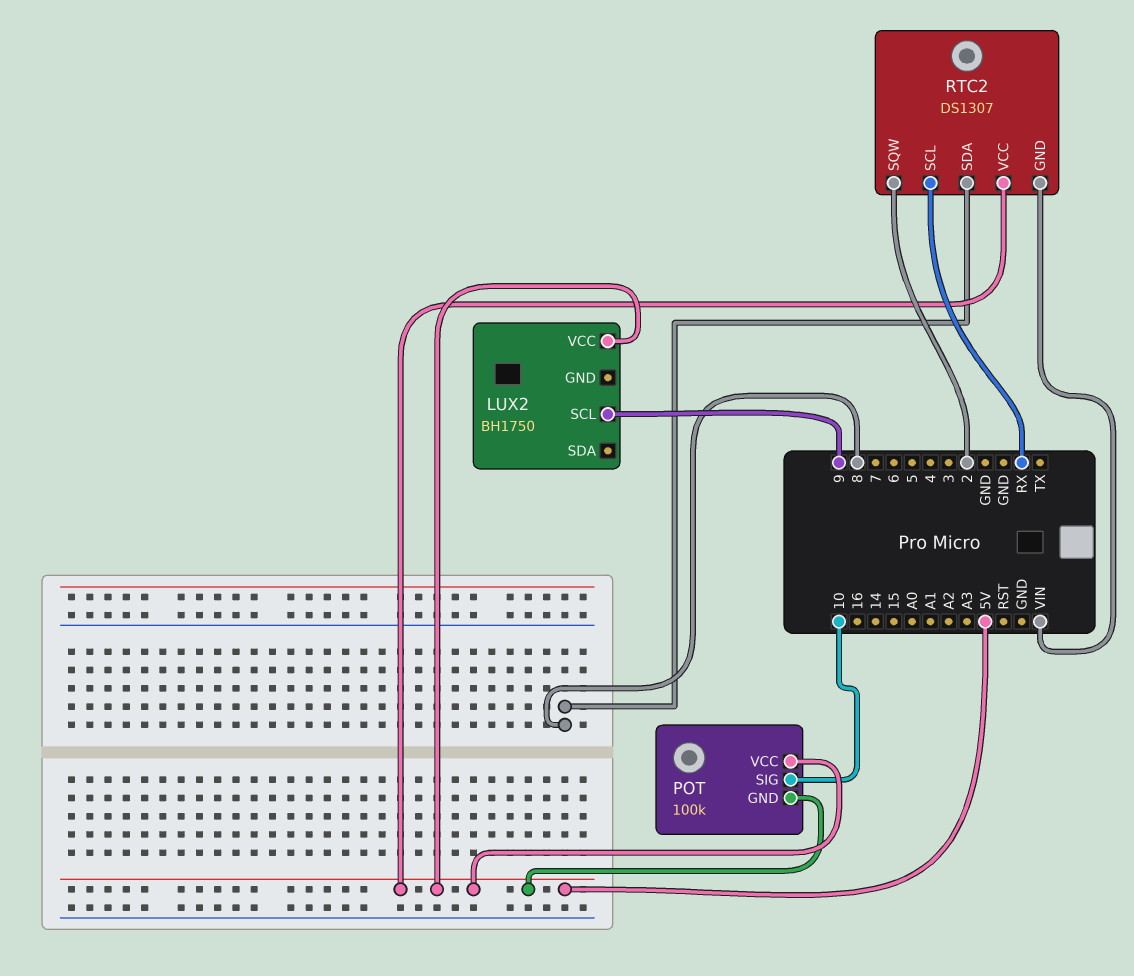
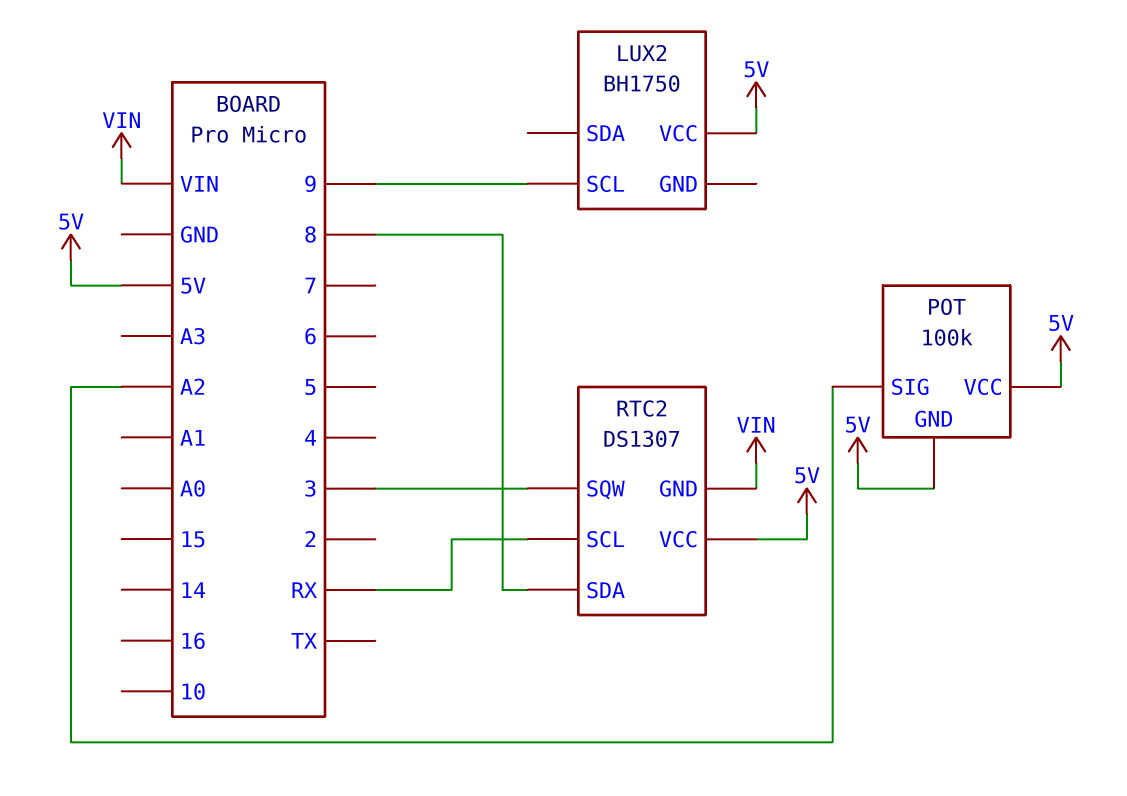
POT pin SIG: 10 -> A2
RTC2 pin SQW: 2 -> 3

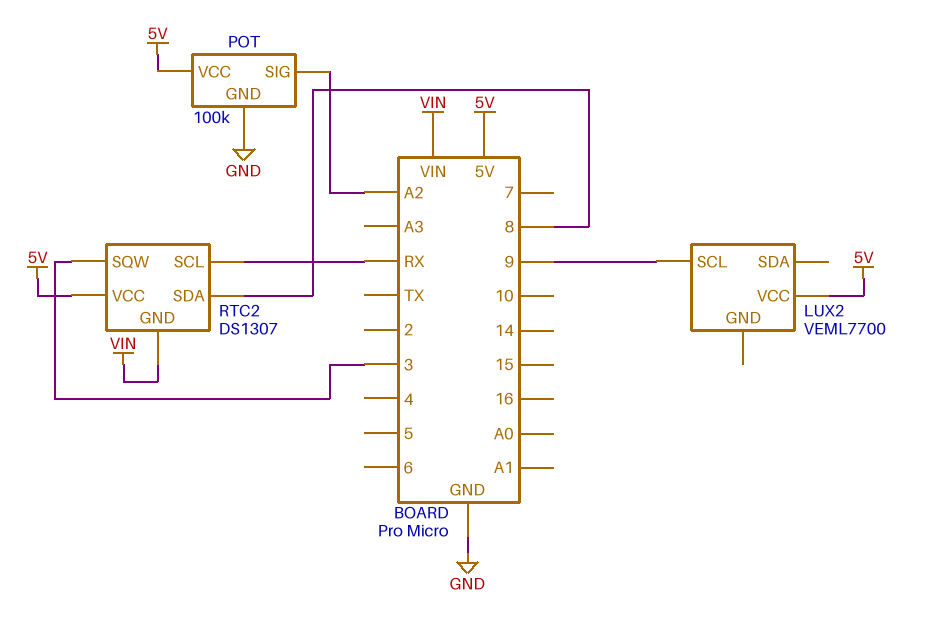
LUX2: BH1750 -> VEML7700
POT pin GND: 5V -> GND

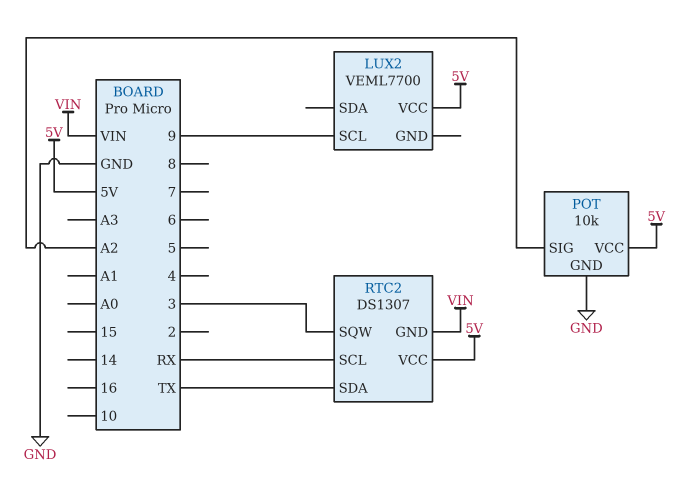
POT: 100k -> 10k
RTC2 pin SDA: 8 -> TX

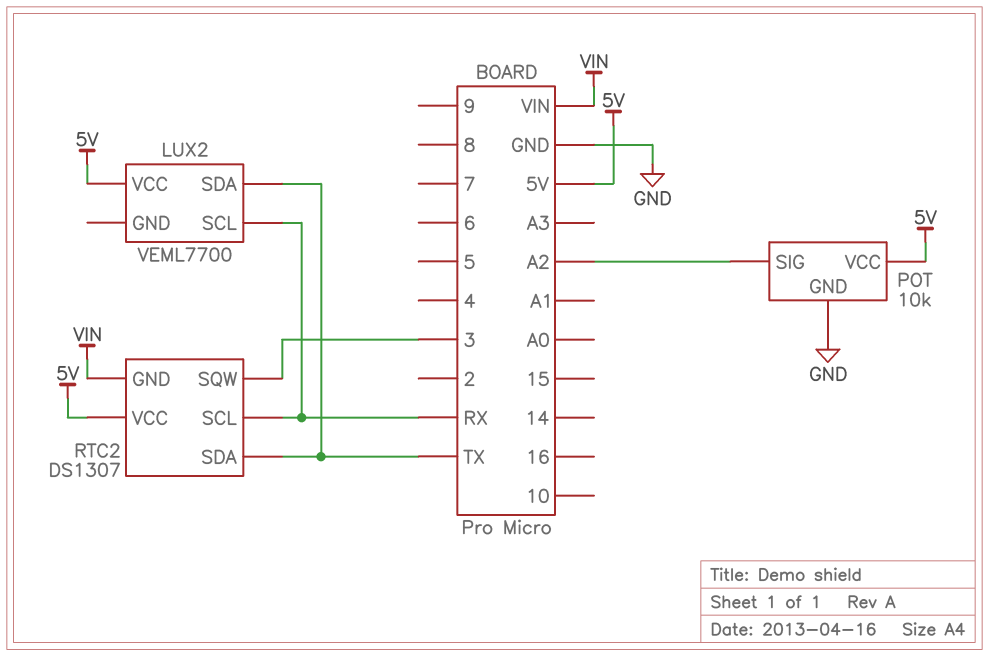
LUX2 pin SCL: 9 -> RX
LUX2 pin SDA: none -> TX

